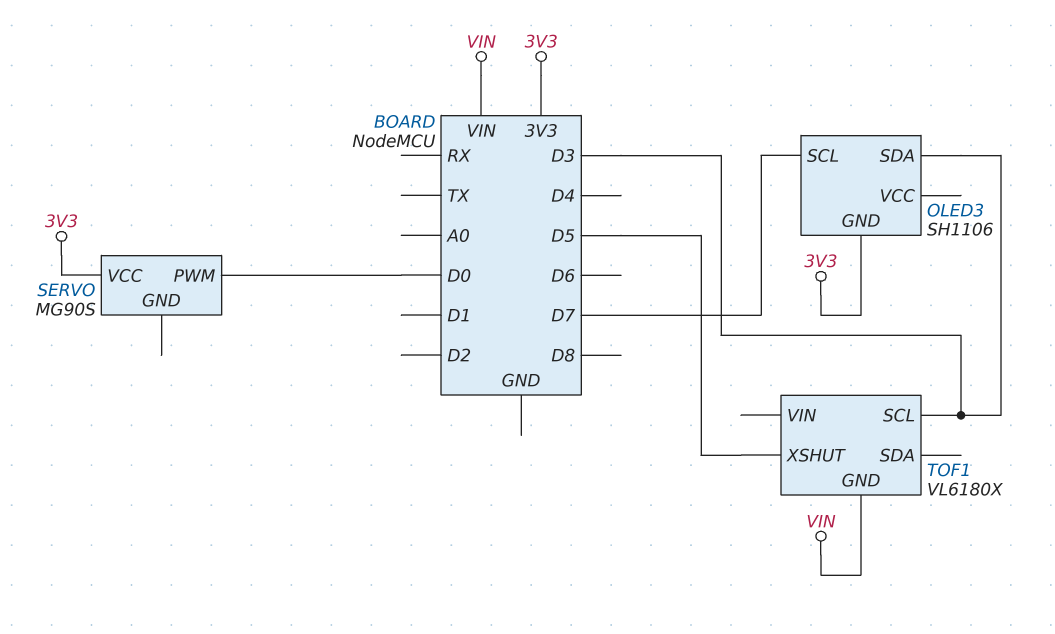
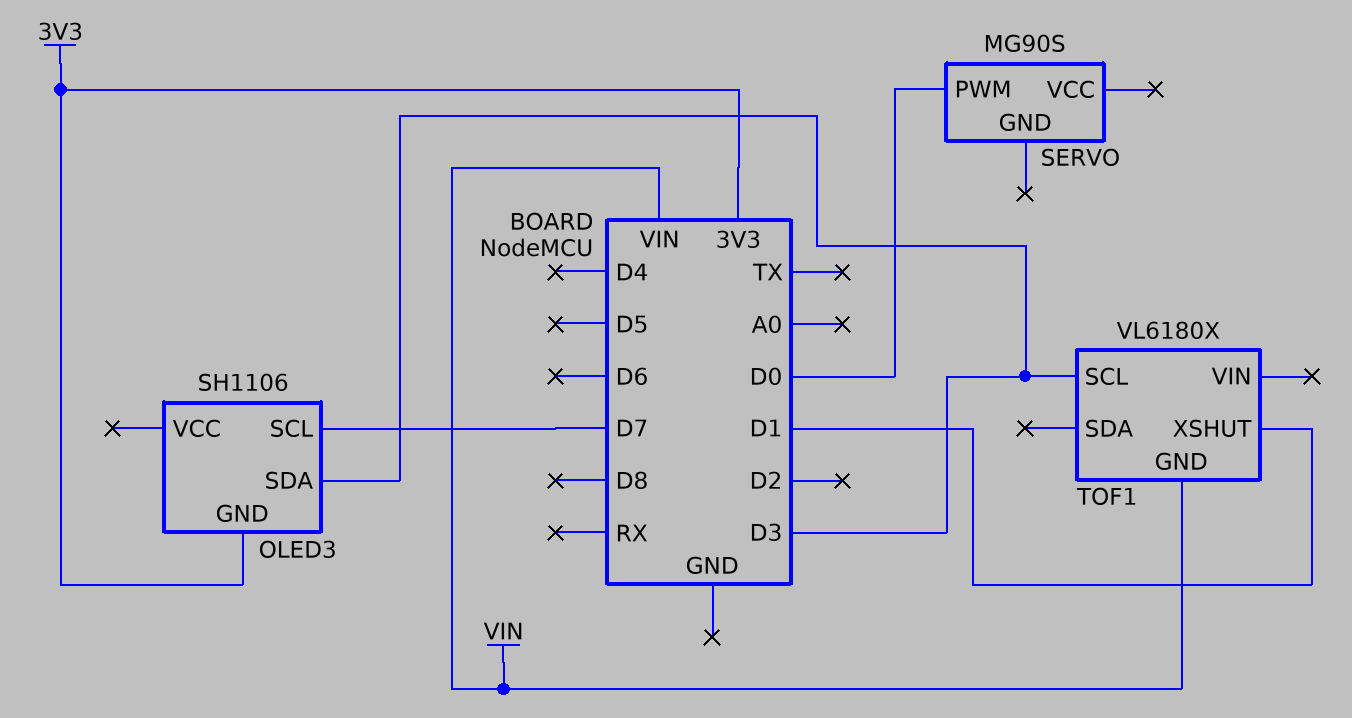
SERVO pin VCC: 3V3 -> none
TOF1 pin XSHUT: D5 -> D1

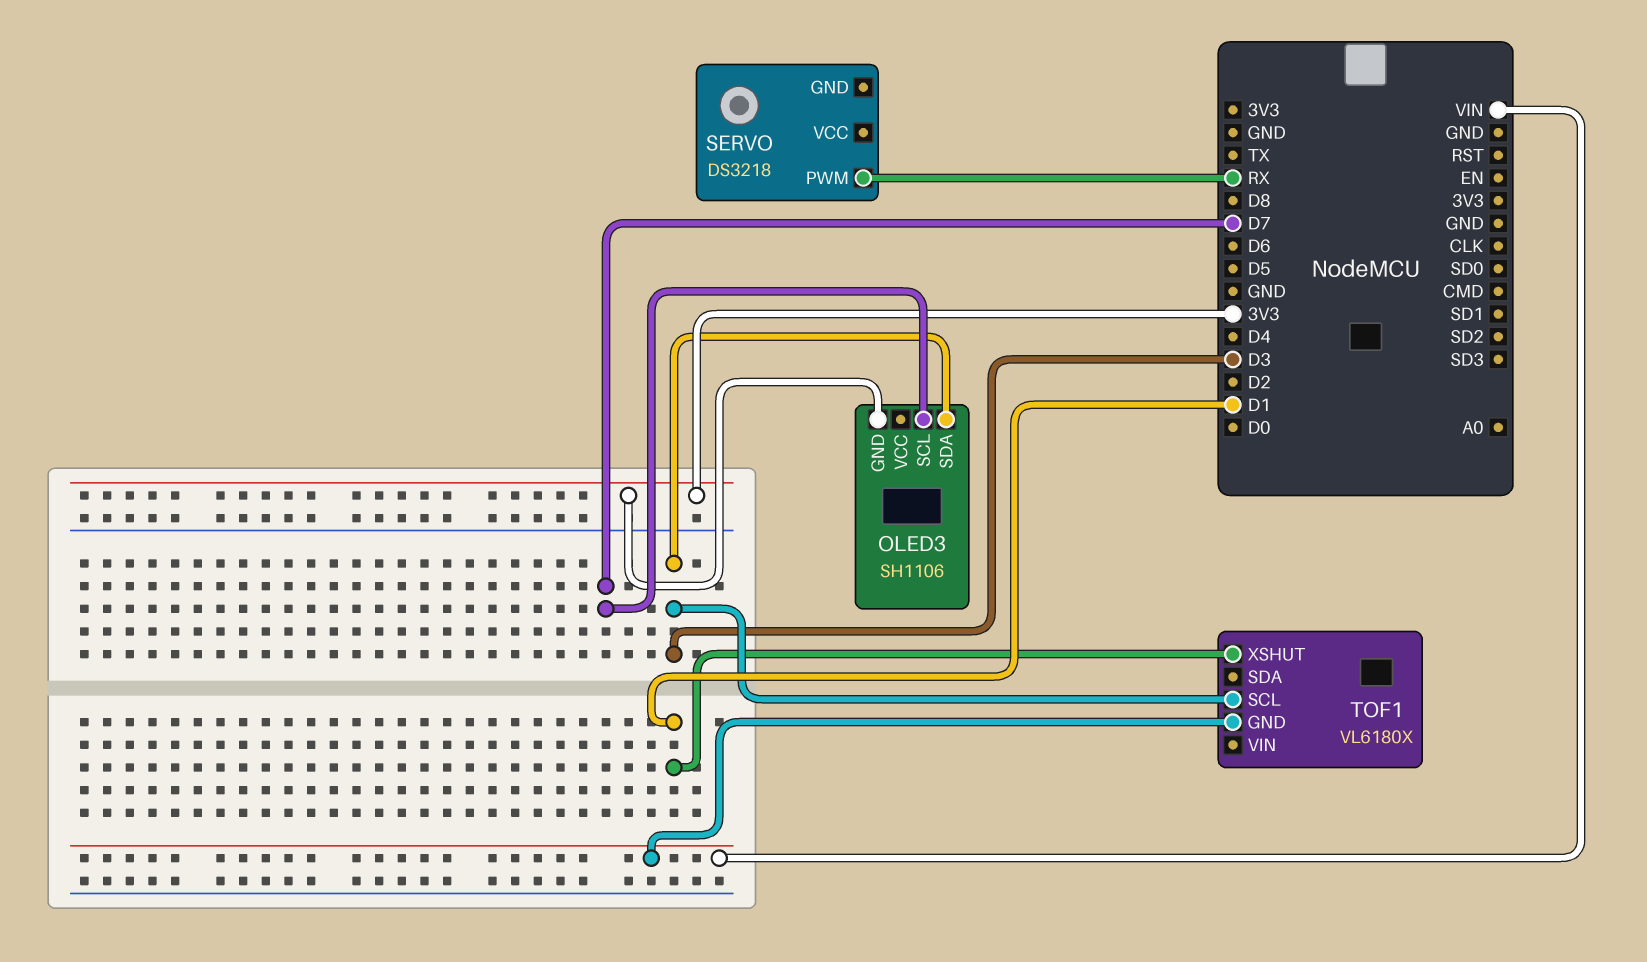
SERVO: MG90S -> DS3218
SERVO pin PWM: D0 -> RX

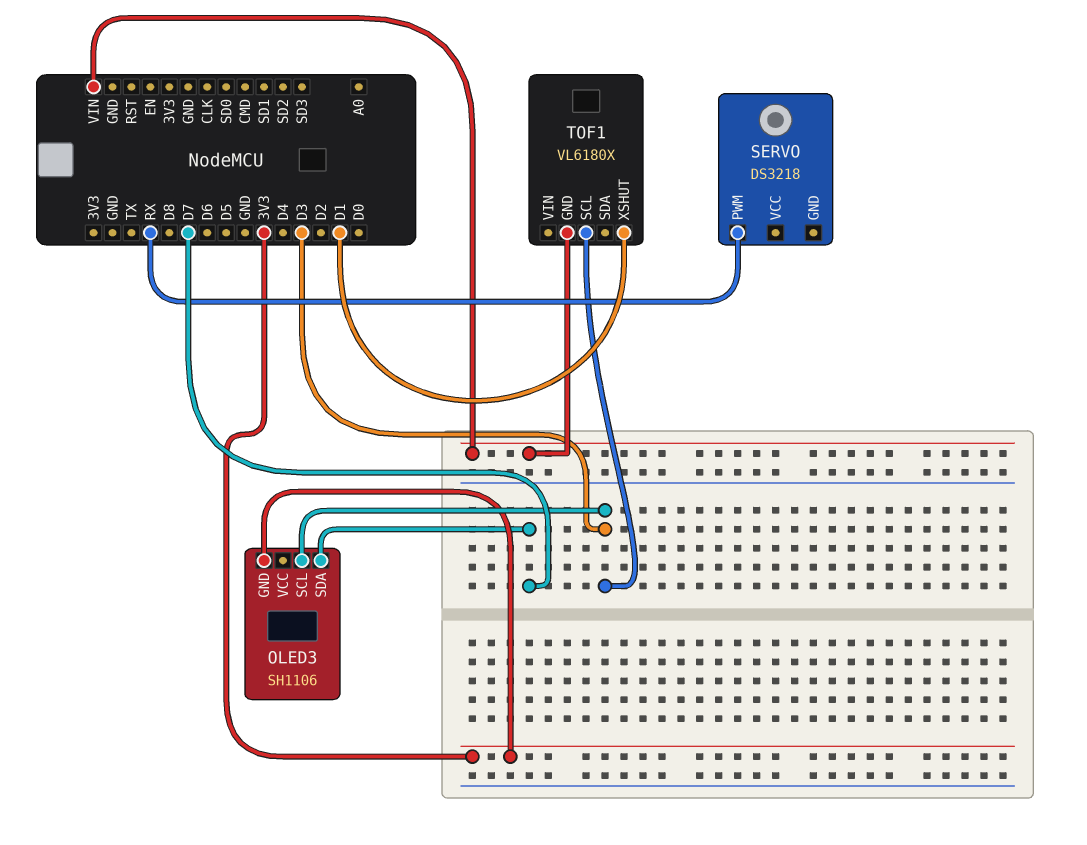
OLED3 pin SCL: D7 -> D3
OLED3 pin SDA: D3 -> D7

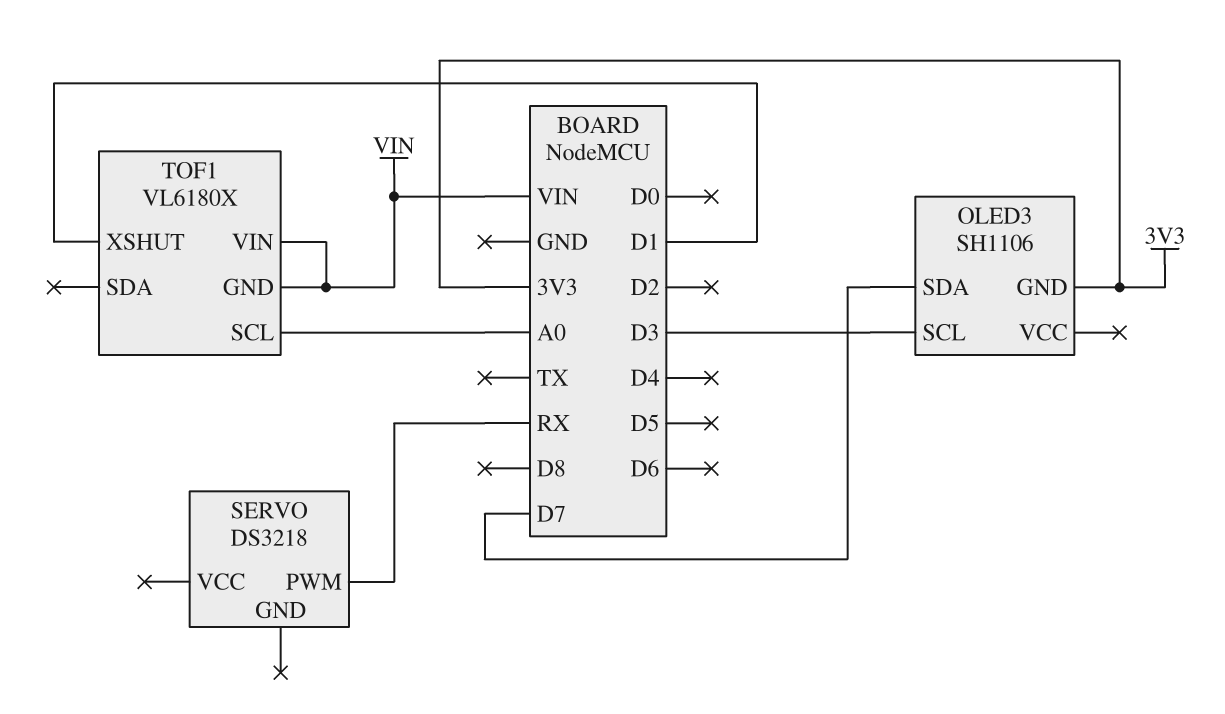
TOF1 pin SCL: D3 -> A0
TOF1 pin VIN: none -> VIN

